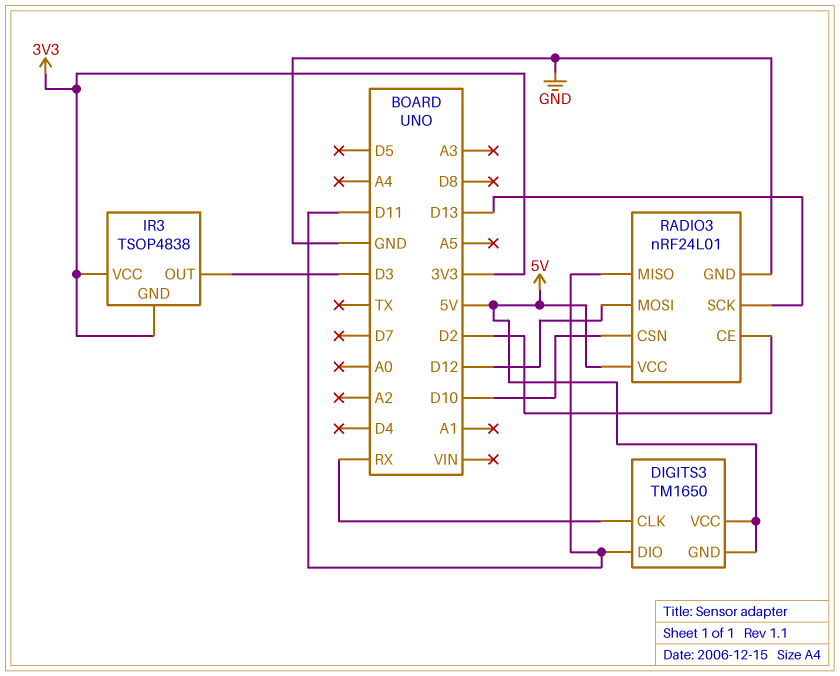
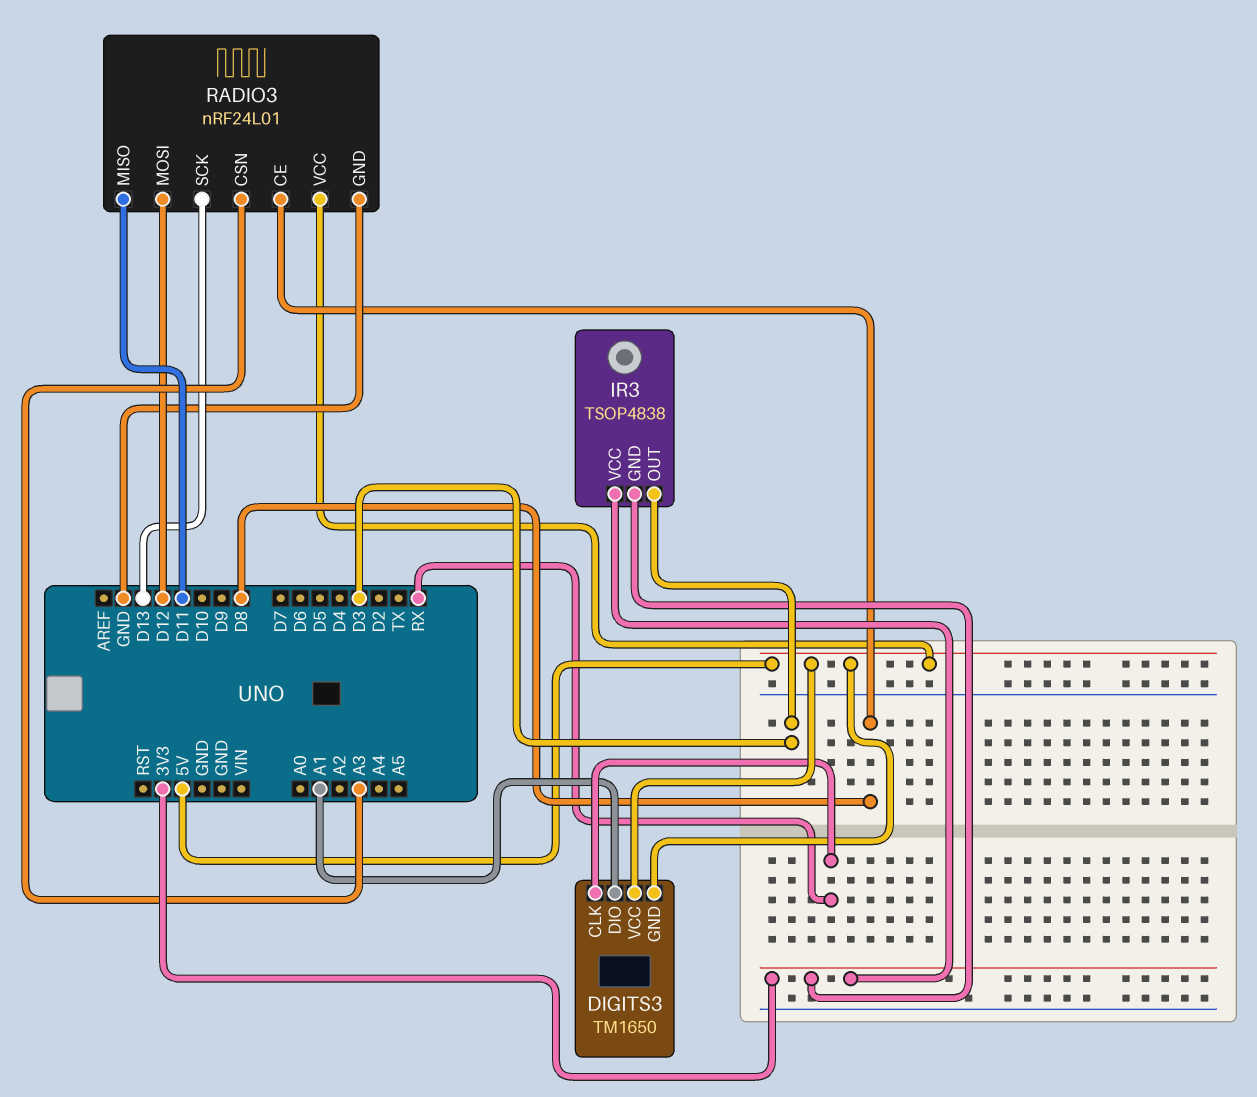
DIGITS3 pin DIO: D11 -> A1
RADIO3 pin CE: D2 -> D8
RADIO3 pin CSN: D10 -> A3

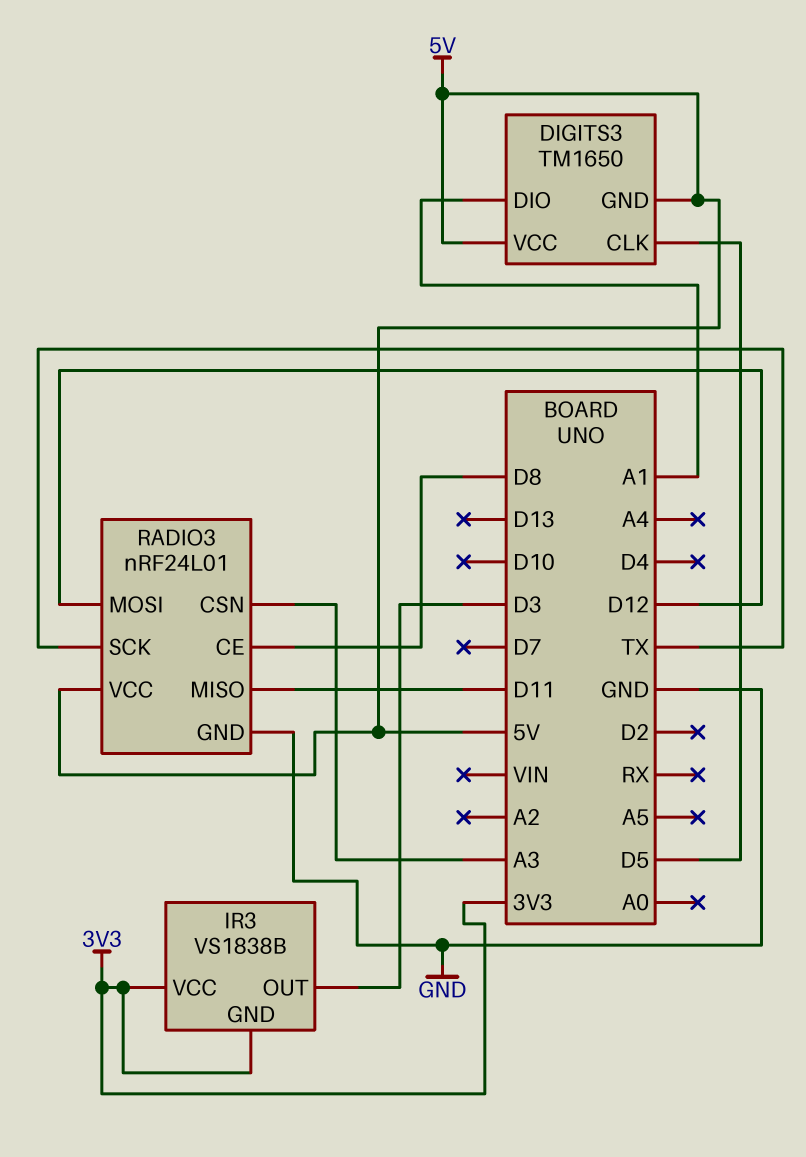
DIGITS3 pin CLK: RX -> D5
IR3: TSOP4838 -> VS1838B
RADIO3 pin SCK: D13 -> TX

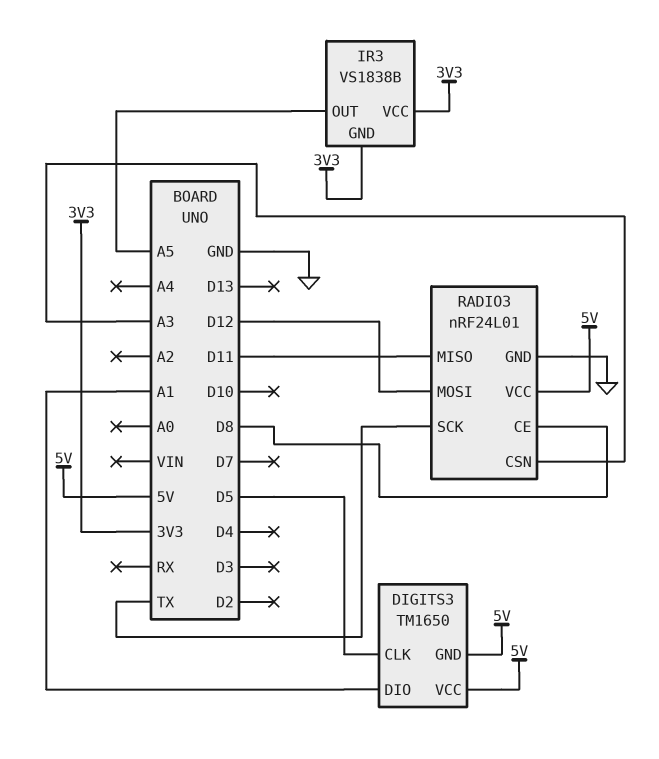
IR3 pin OUT: D3 -> A5

